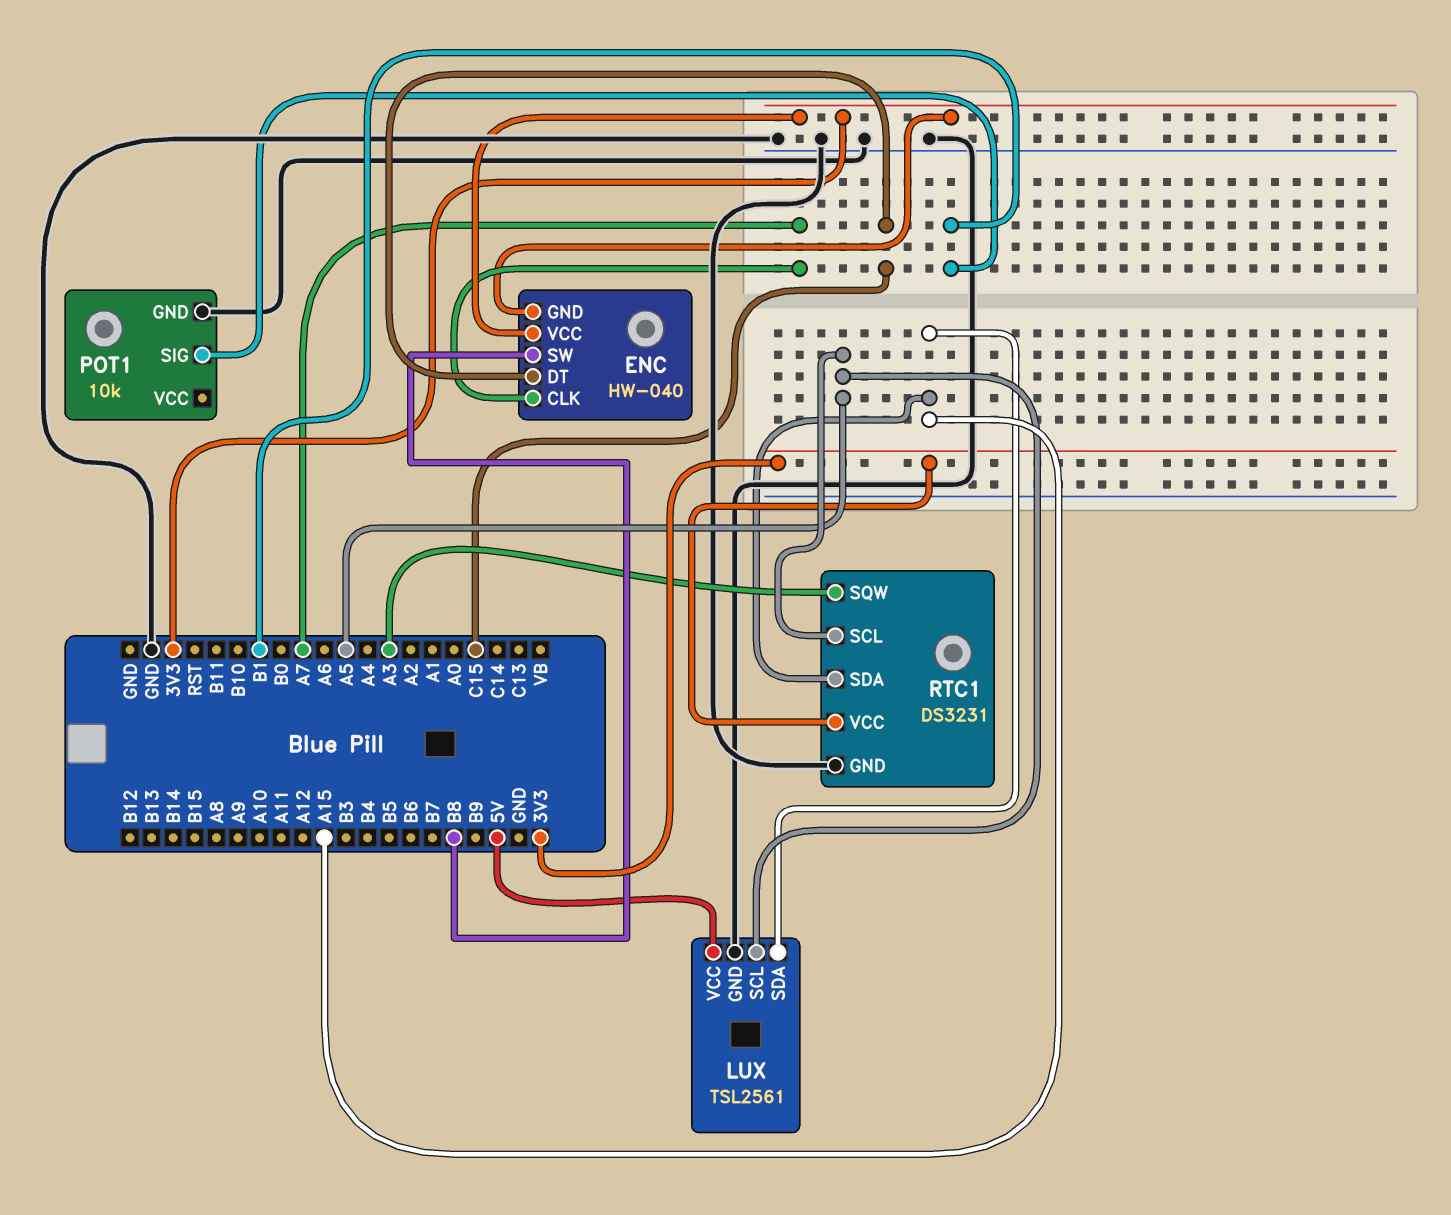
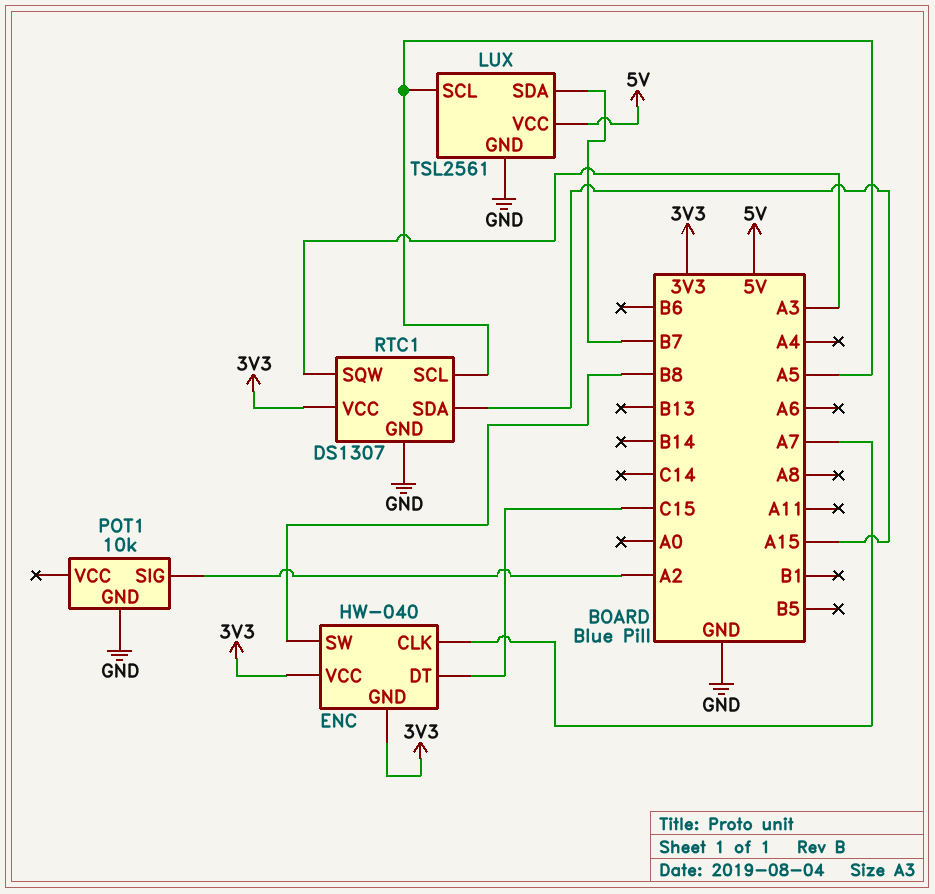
LUX pin SDA: A15 -> B7
POT1 pin SIG: B1 -> A2
RTC1: DS3231 -> DS1307

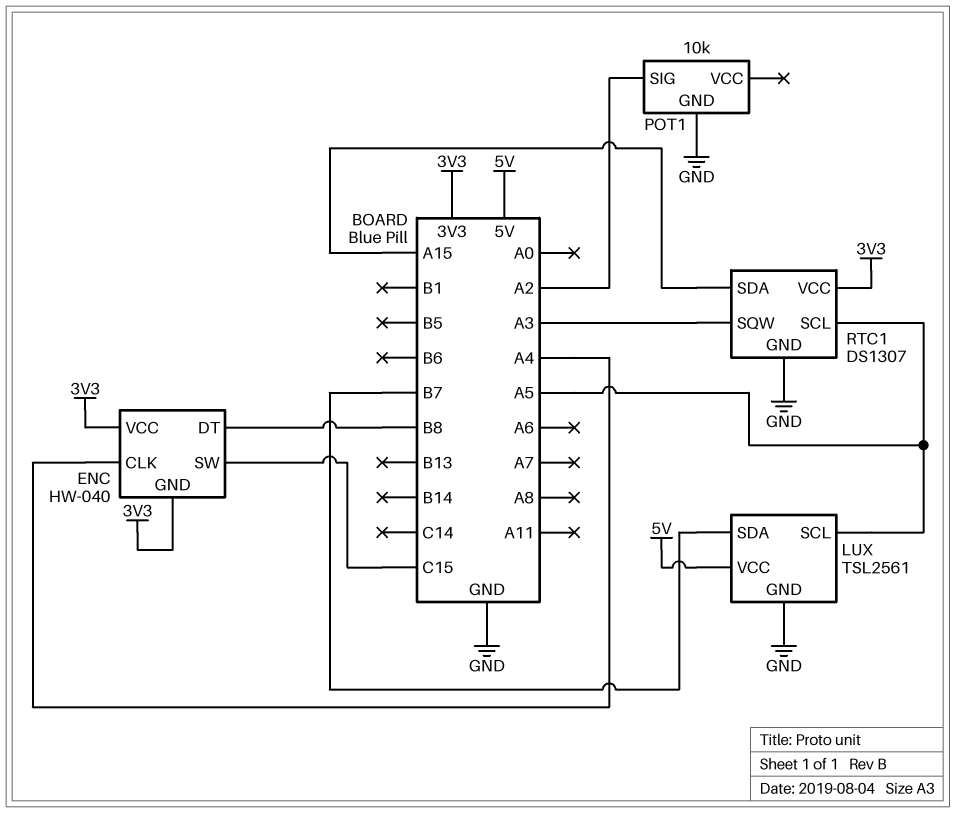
ENC pin CLK: A7 -> A4
ENC pin DT: C15 -> B8
ENC pin SW: B8 -> C15

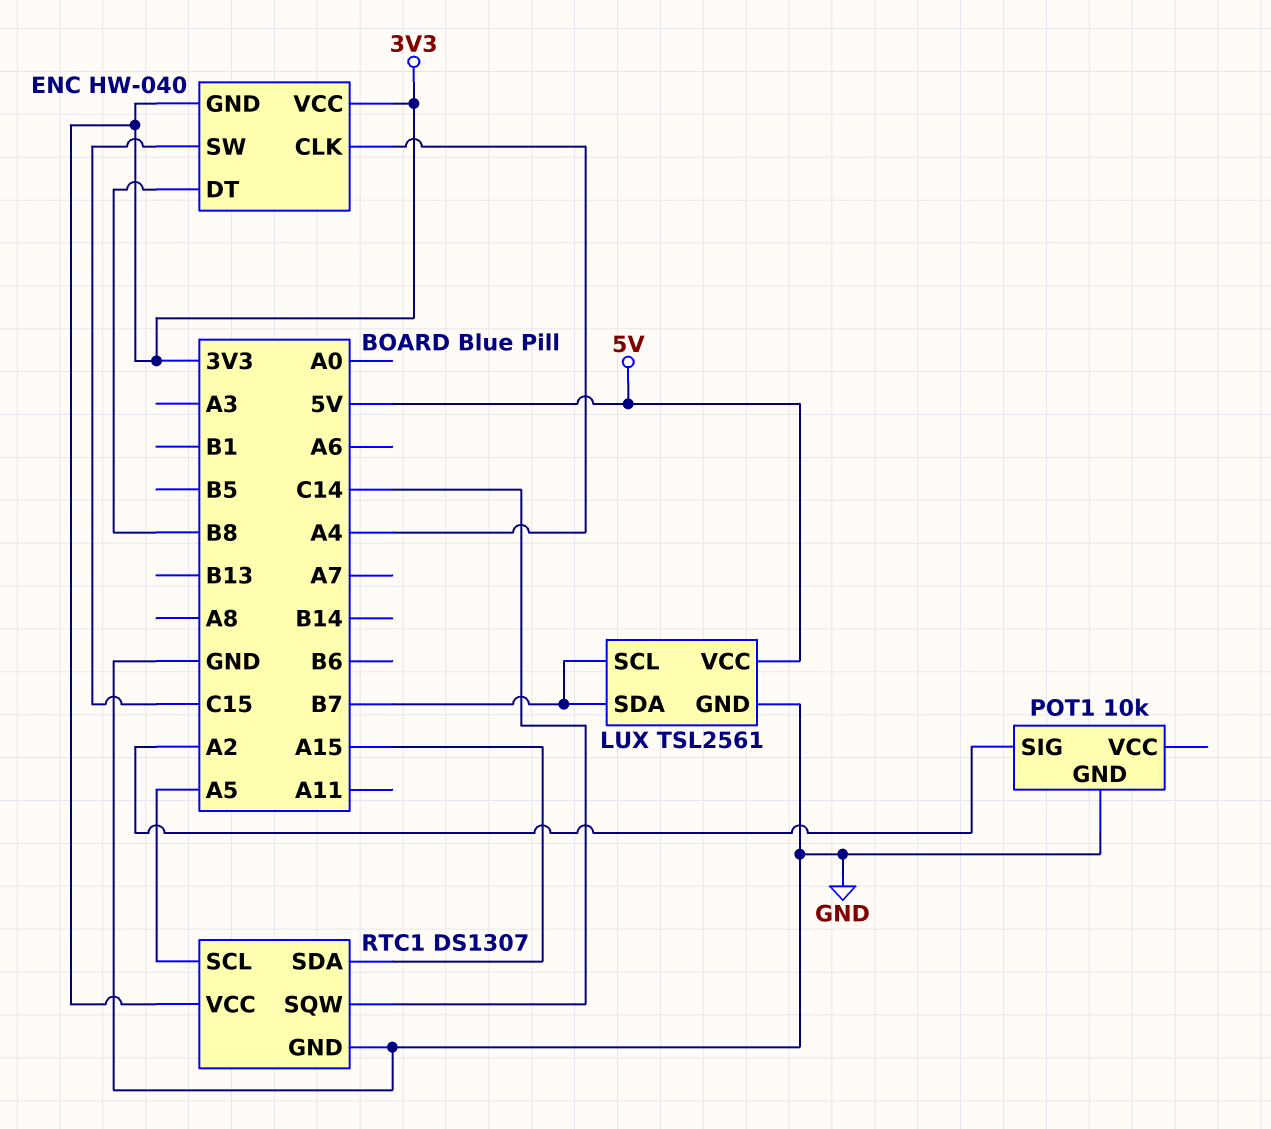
LUX pin SCL: A5 -> B7
RTC1 pin SQW: A3 -> C14

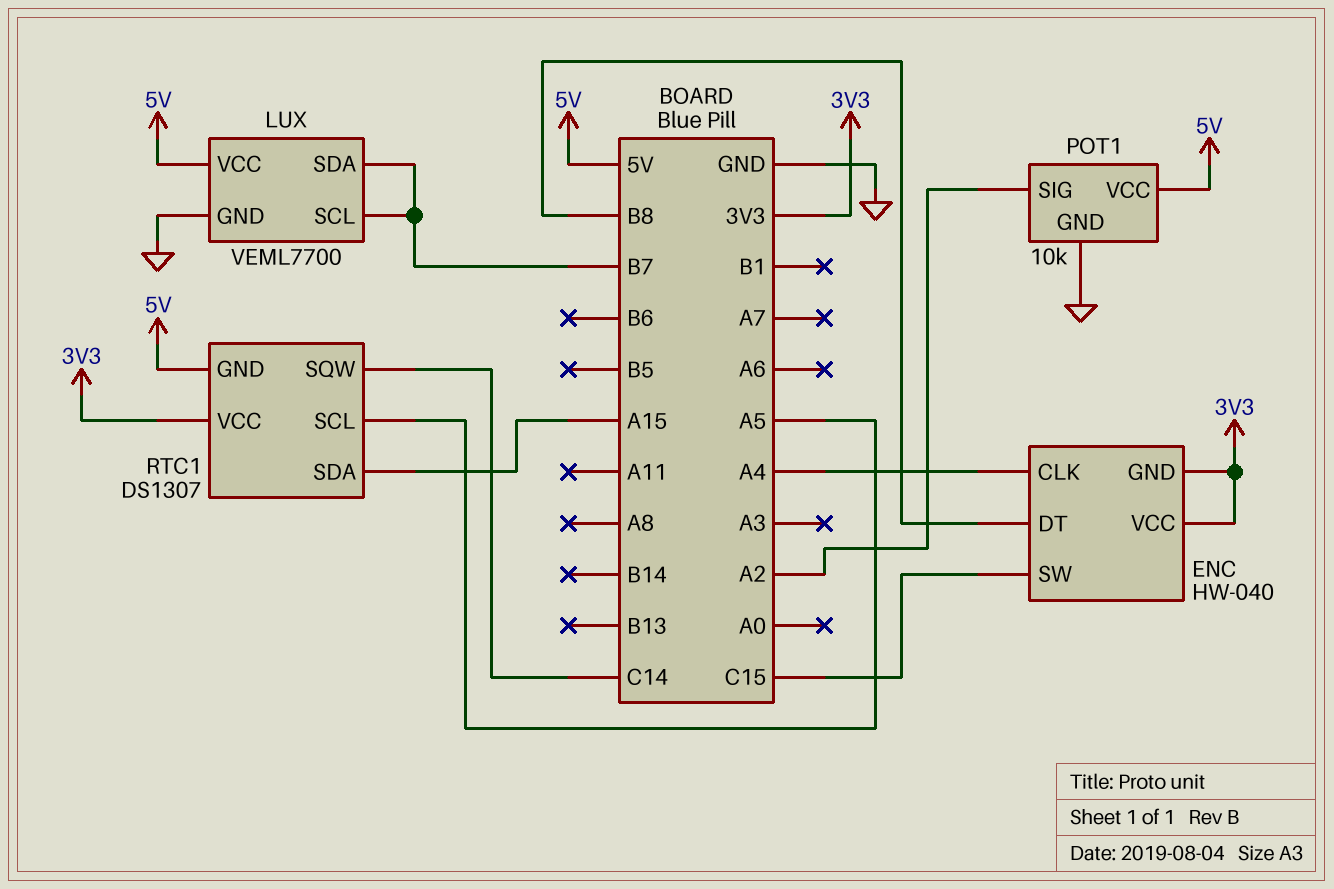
LUX: TSL2561 -> VEML7700
POT1 pin VCC: none -> 5V
RTC1 pin GND: GND -> 5V

